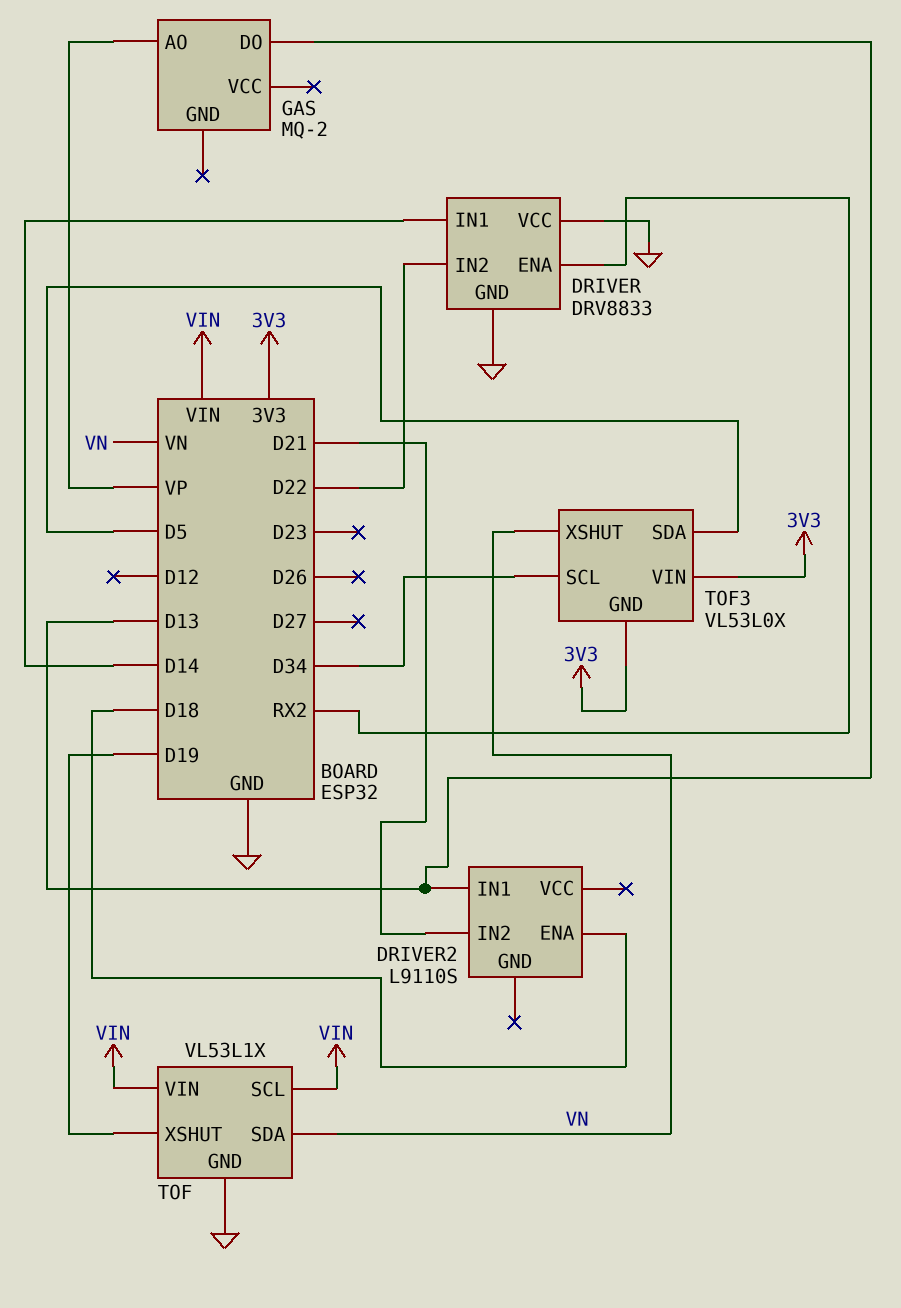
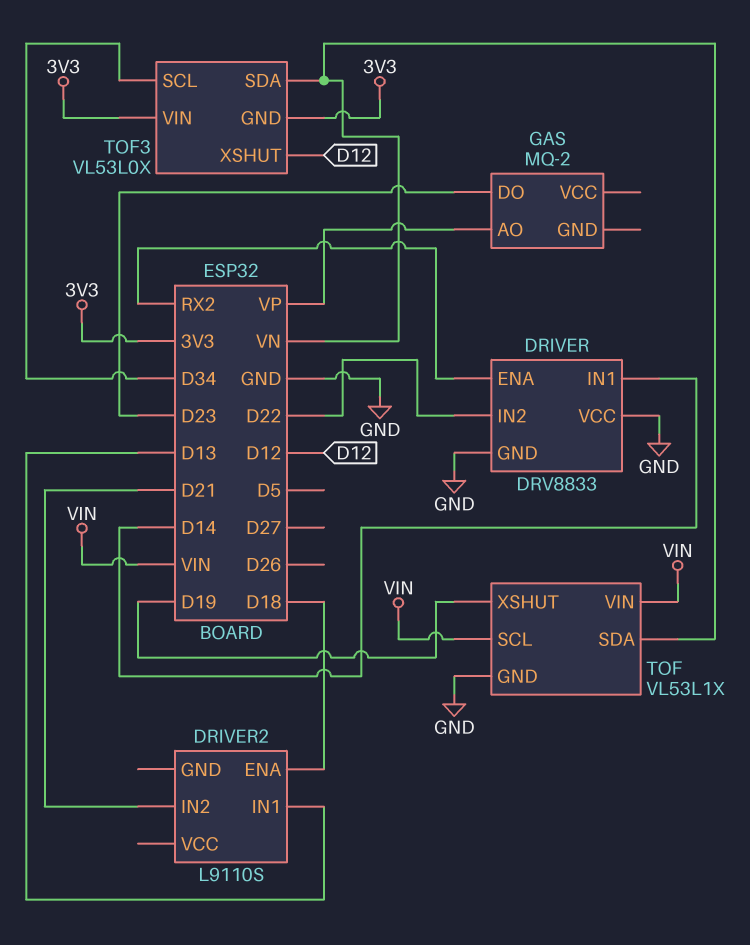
GAS pin DO: D13 -> D23
TOF3 pin SDA: D5 -> VN
TOF3 pin XSHUT: VN -> D12

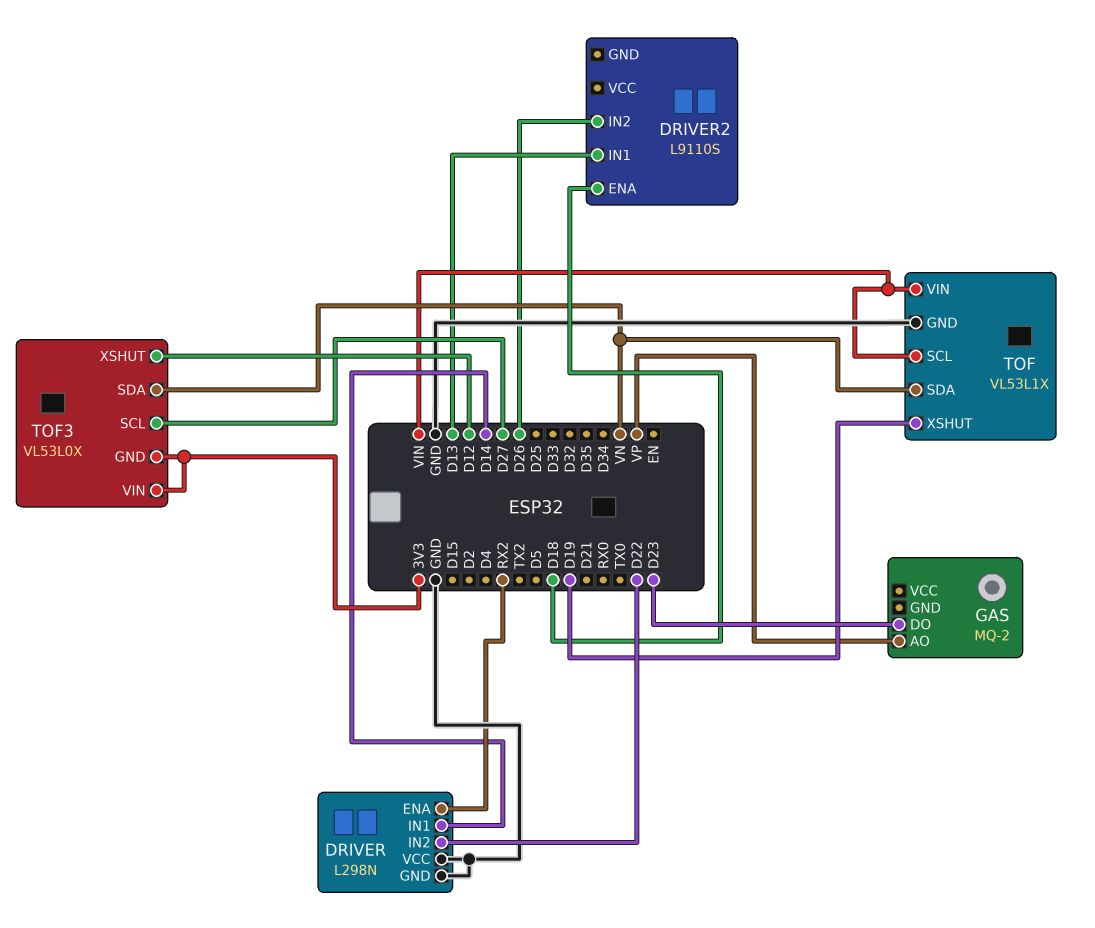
DRIVER: DRV8833 -> L298N
DRIVER2 pin IN2: D21 -> D26
TOF3 pin SCL: D34 -> D27

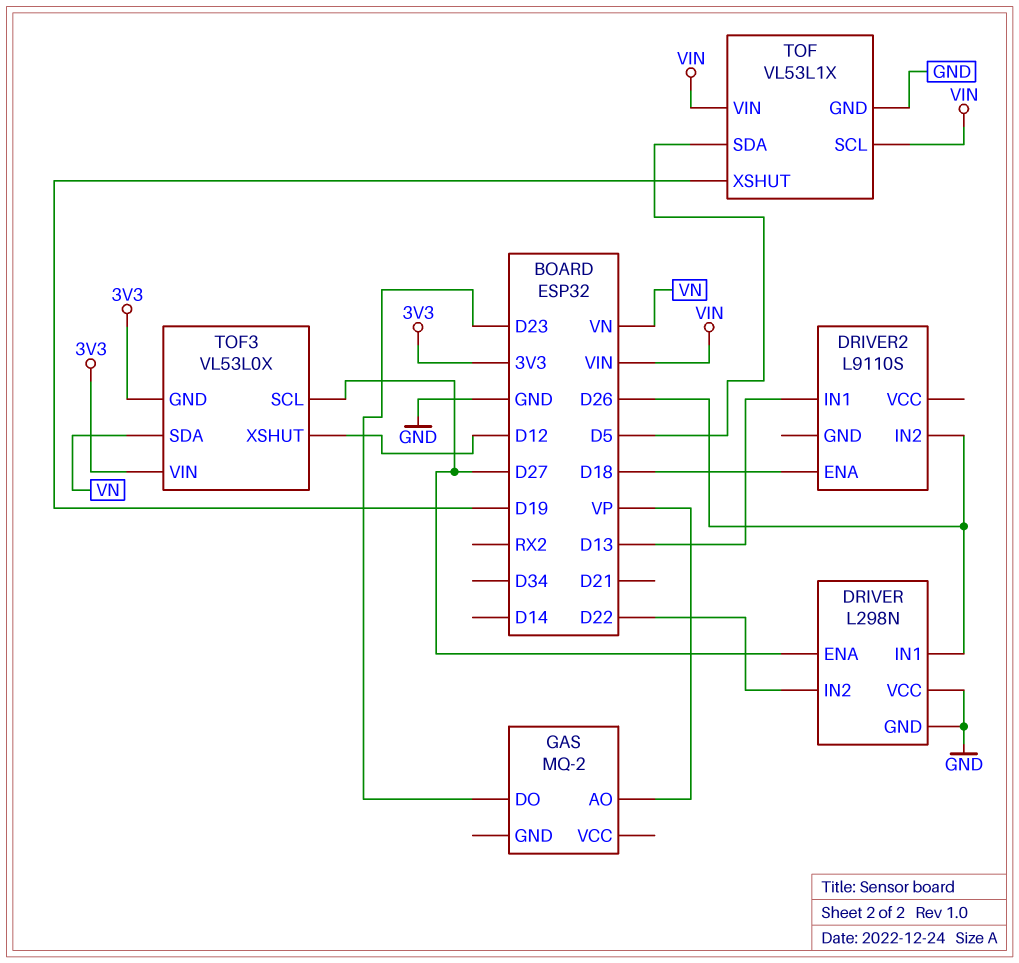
DRIVER pin ENA: RX2 -> D27
DRIVER pin IN1: D14 -> D26
TOF pin SDA: VN -> D5

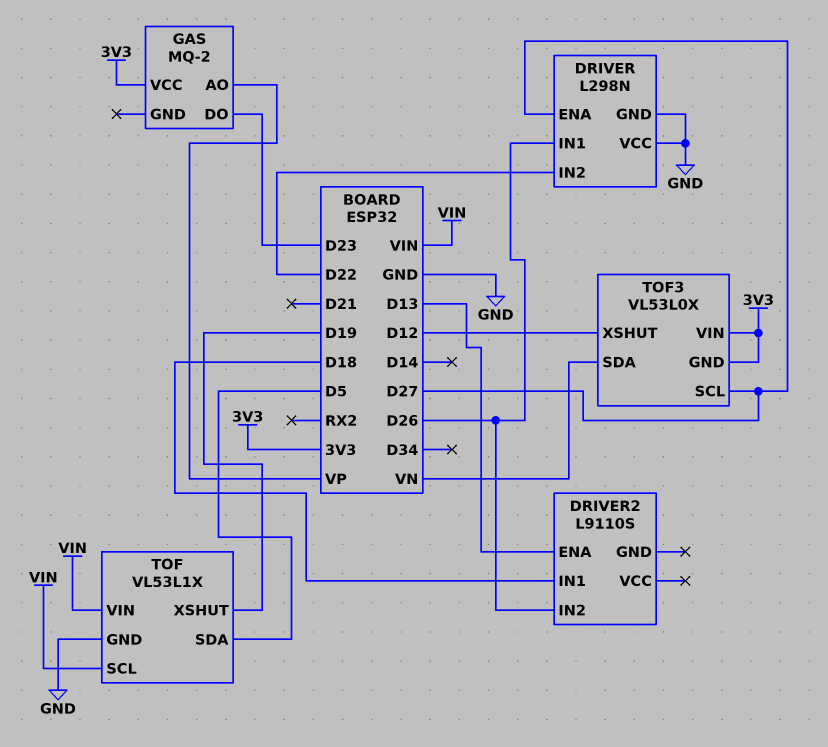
DRIVER2 pin ENA: D18 -> D13
DRIVER2 pin IN1: D13 -> D18
GAS pin VCC: none -> 3V3

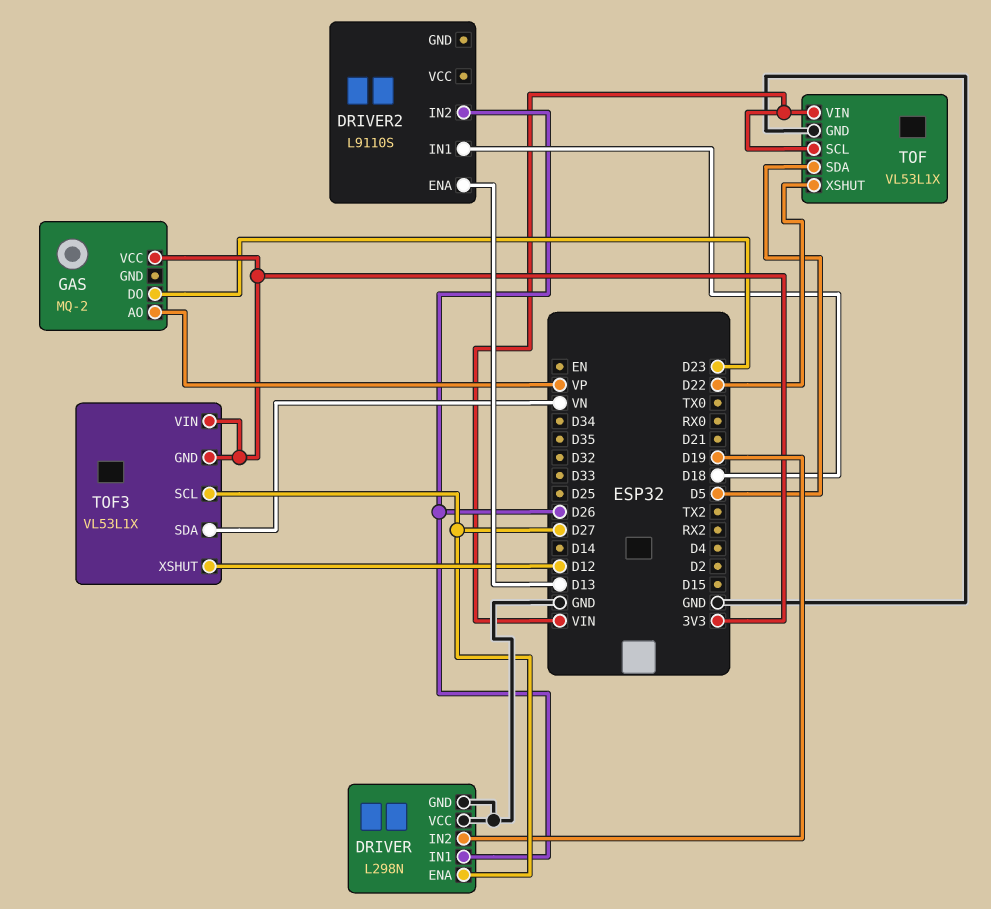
DRIVER pin IN2: D22 -> D19
TOF pin XSHUT: D19 -> D22
TOF3: VL53L0X -> VL53L1X

